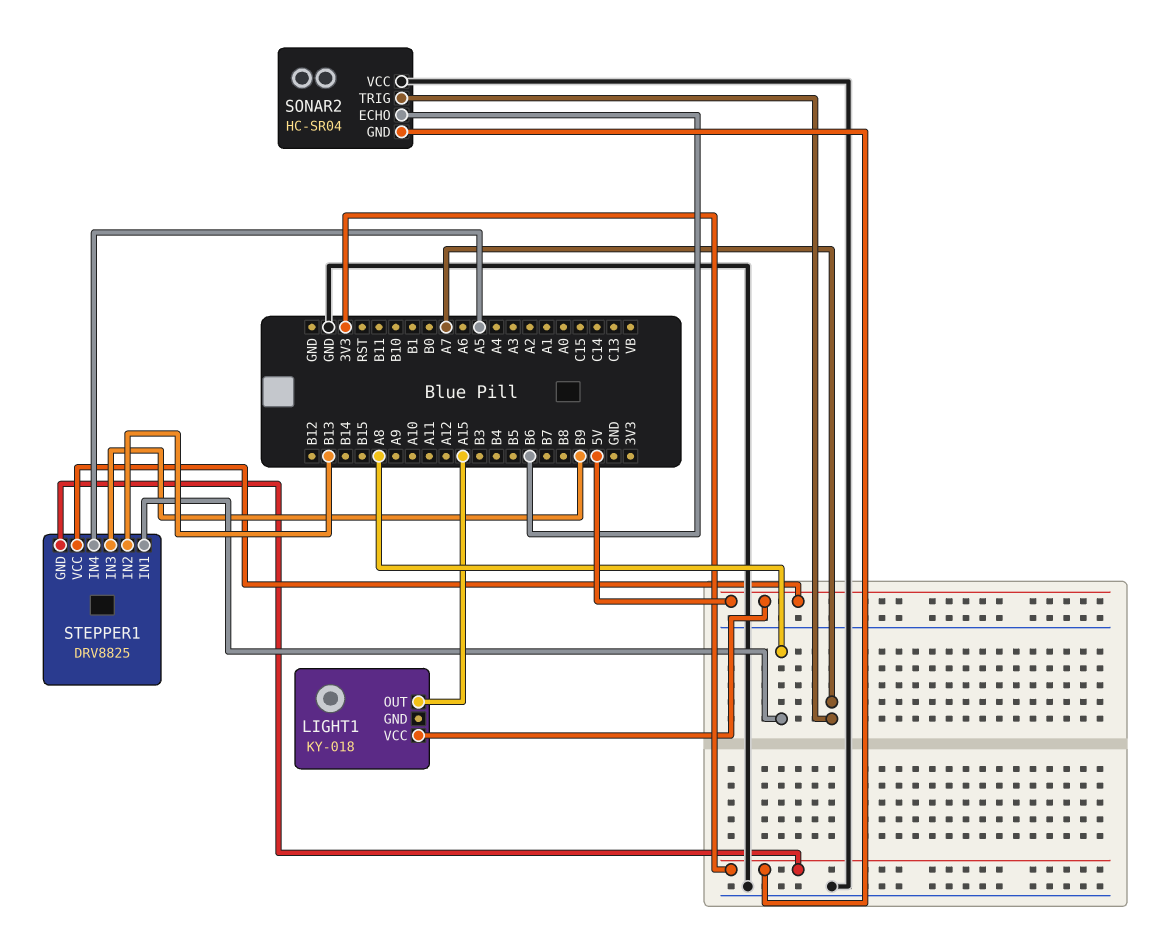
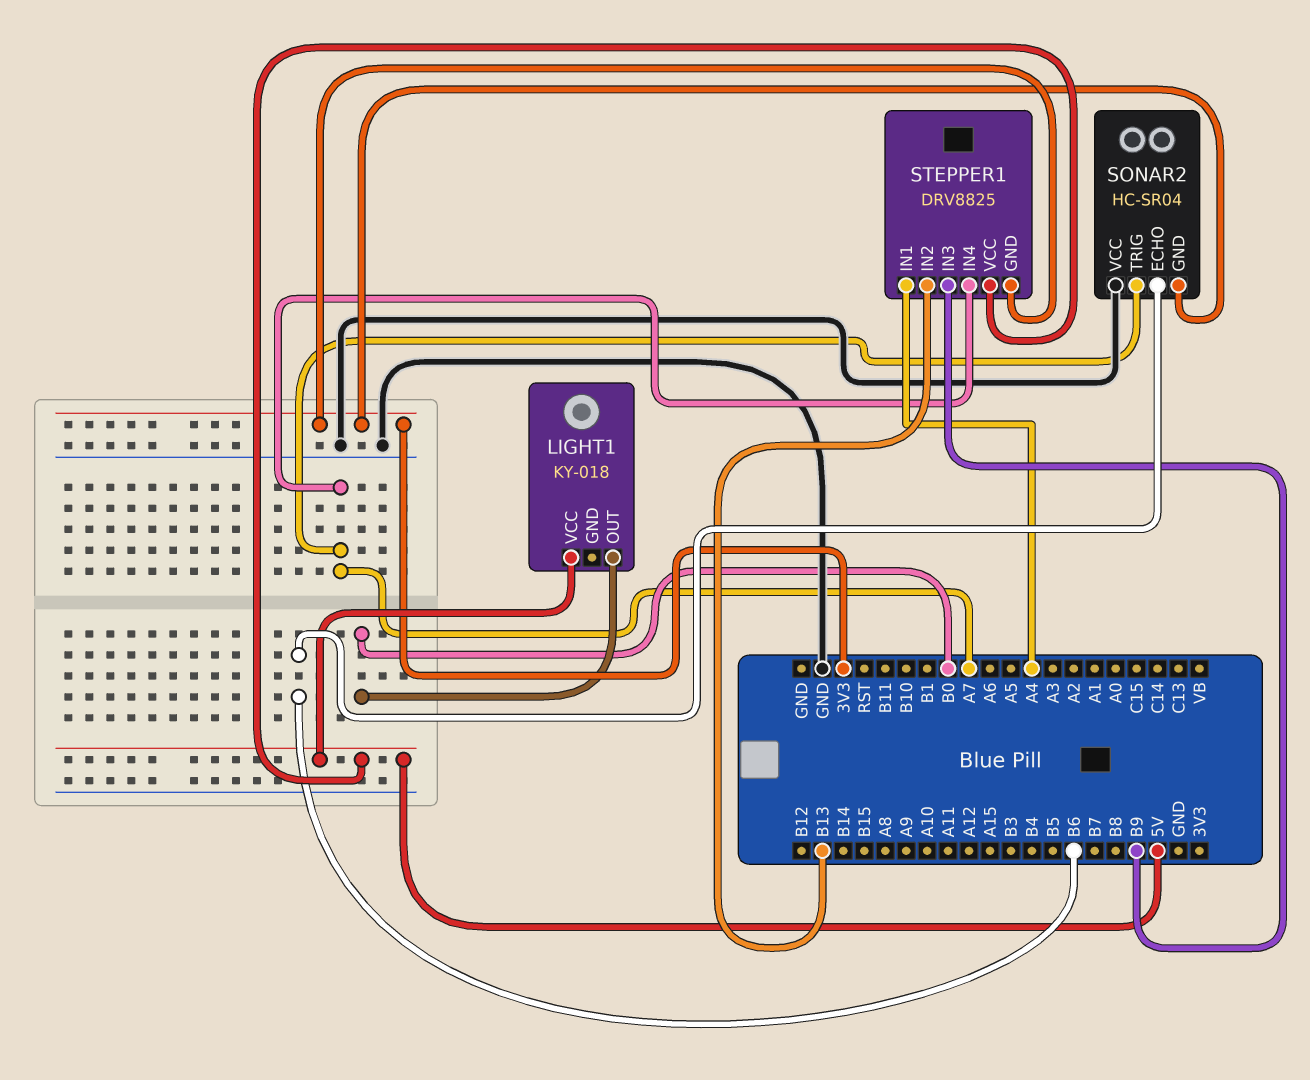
LIGHT1 pin OUT: A15 -> B0
STEPPER1 pin IN1: A8 -> A4
STEPPER1 pin IN4: A5 -> A7

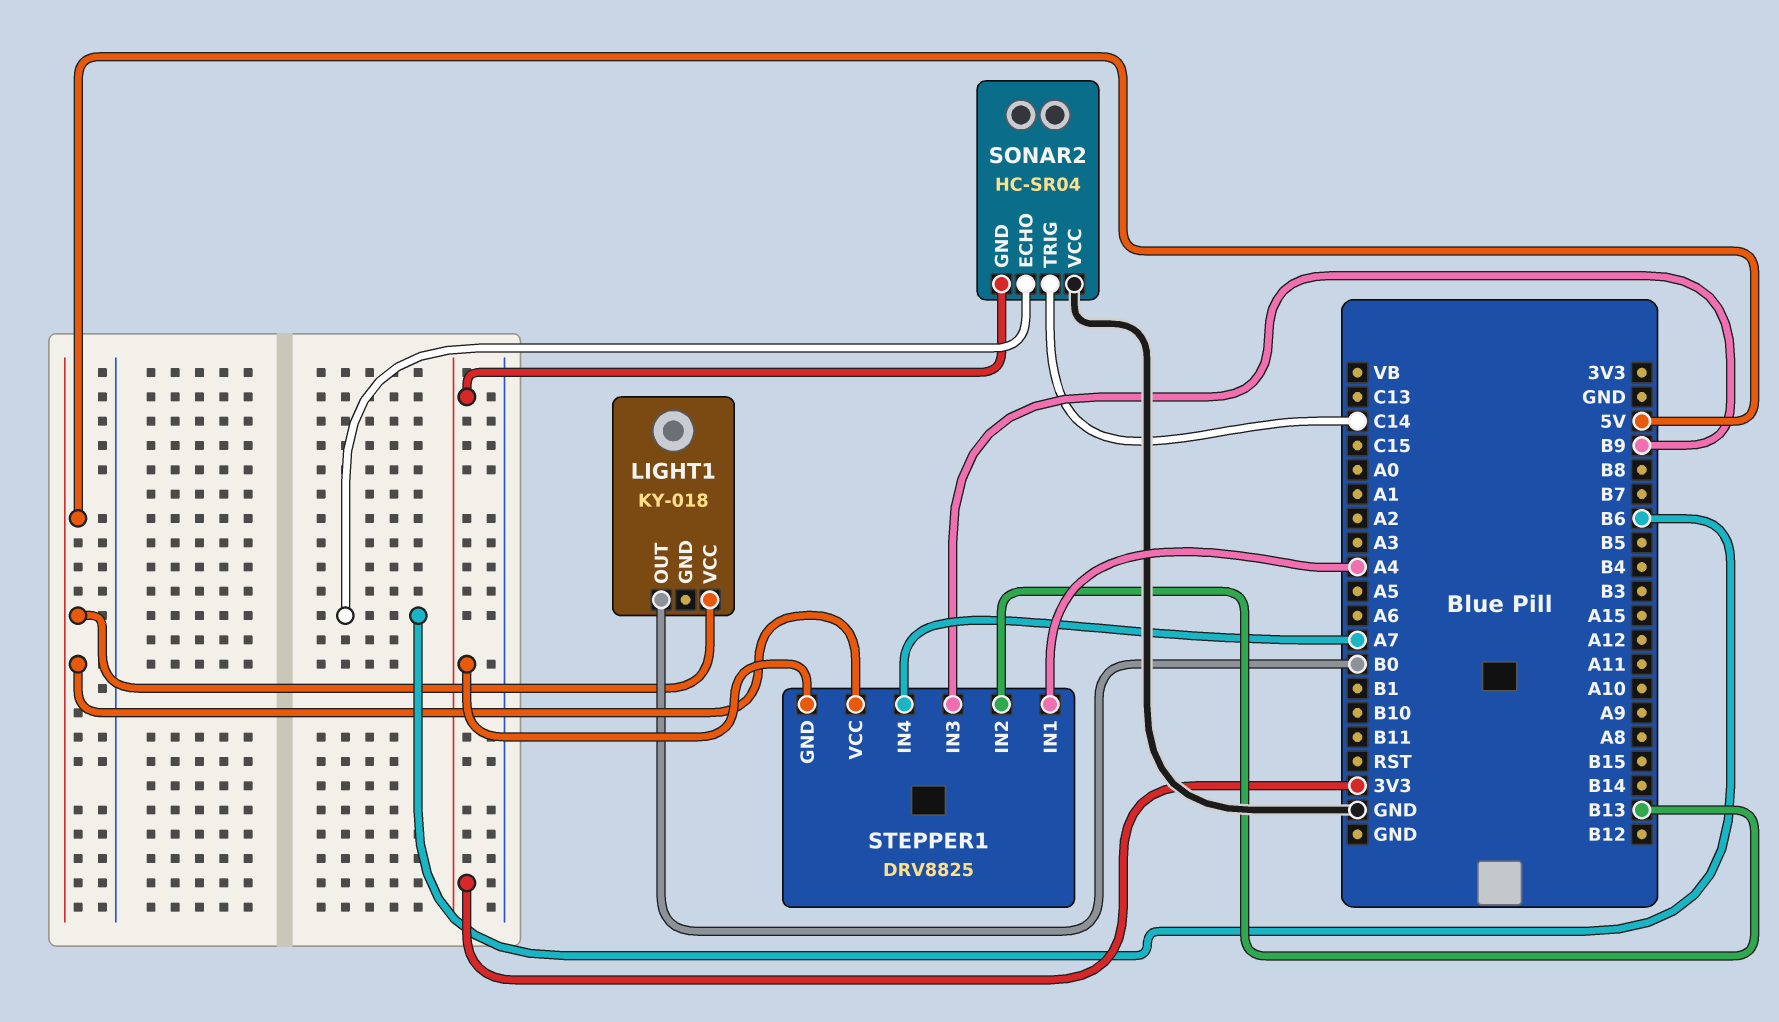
SONAR2 pin TRIG: A7 -> C14

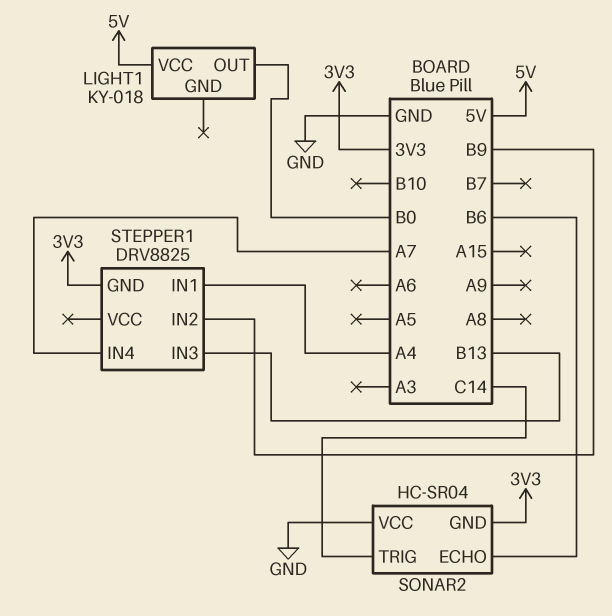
STEPPER1 pin IN2: B13 -> B9
STEPPER1 pin IN3: B9 -> B13
STEPPER1 pin VCC: 5V -> none

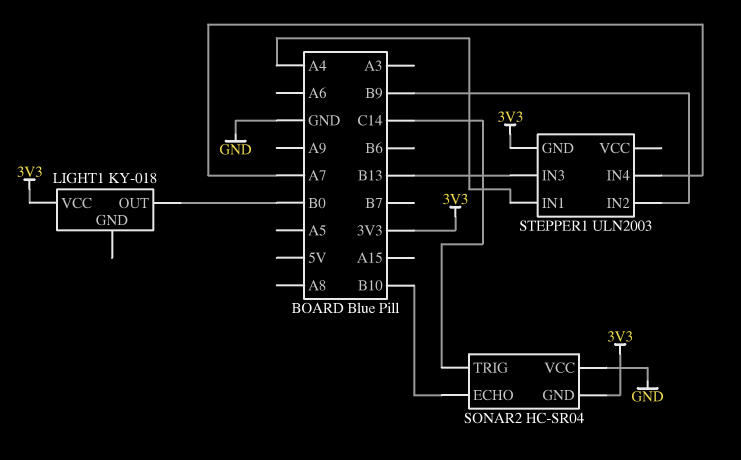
LIGHT1 pin VCC: 5V -> 3V3
SONAR2 pin ECHO: B6 -> B10
STEPPER1: DRV8825 -> ULN2003

